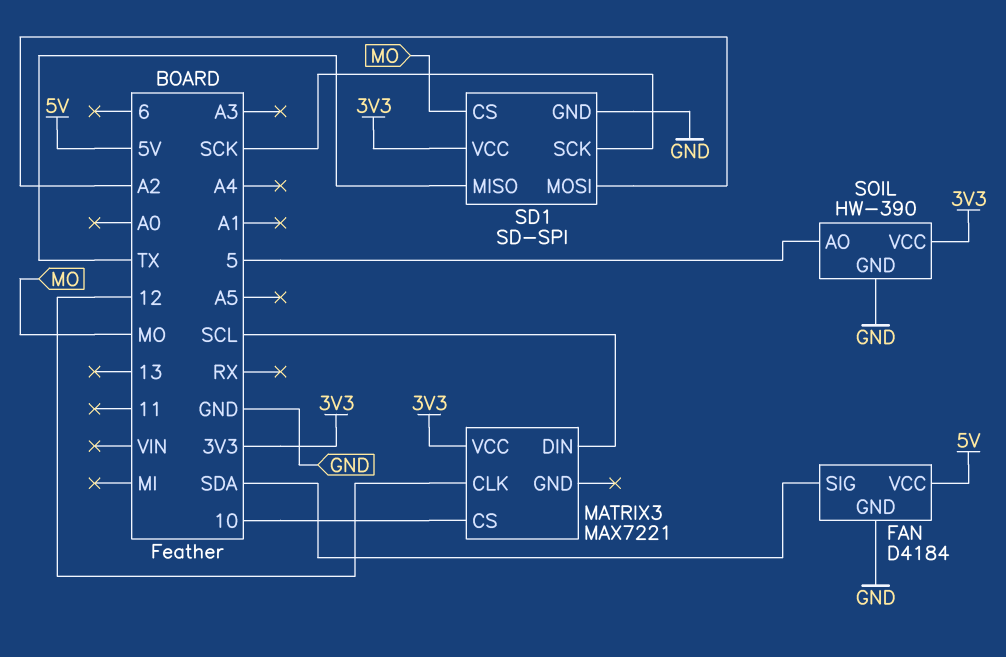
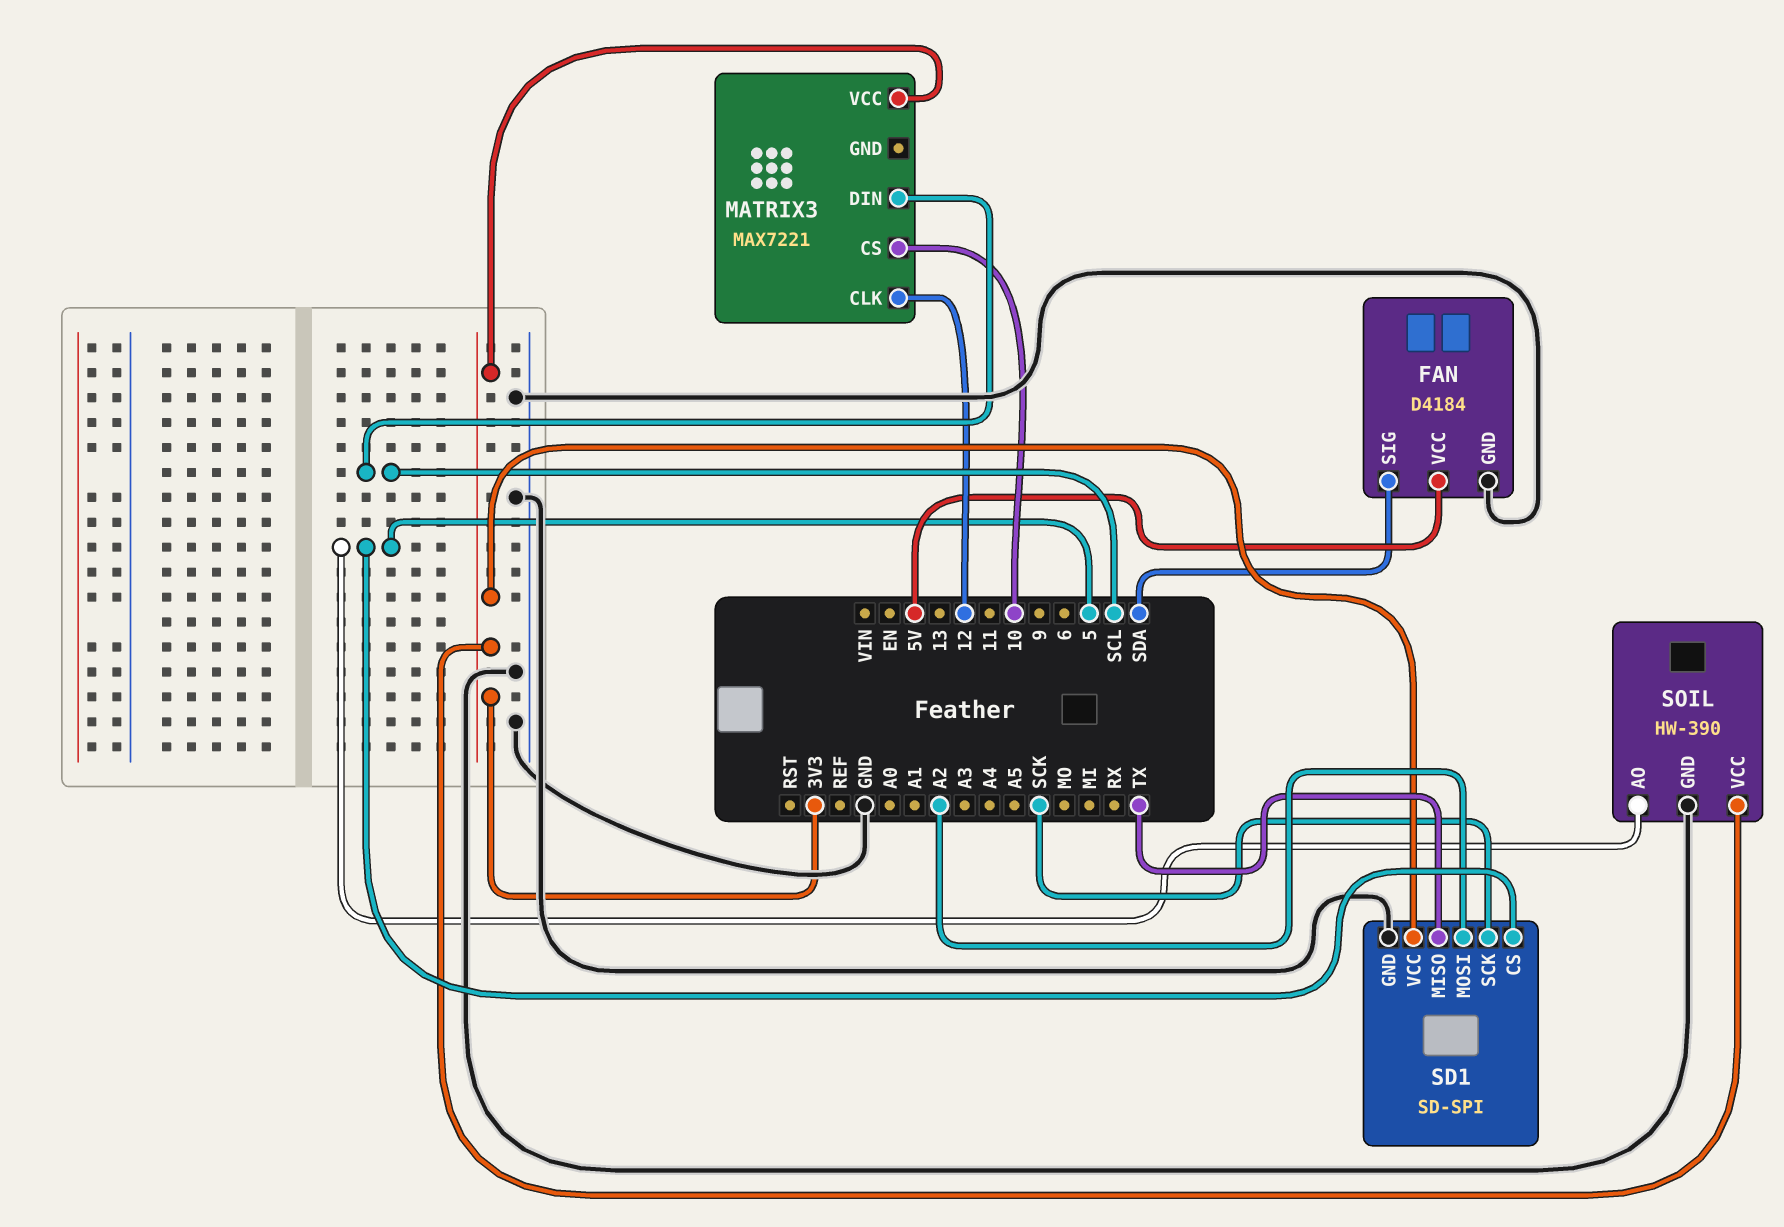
SD1 pin CS: MO -> 5

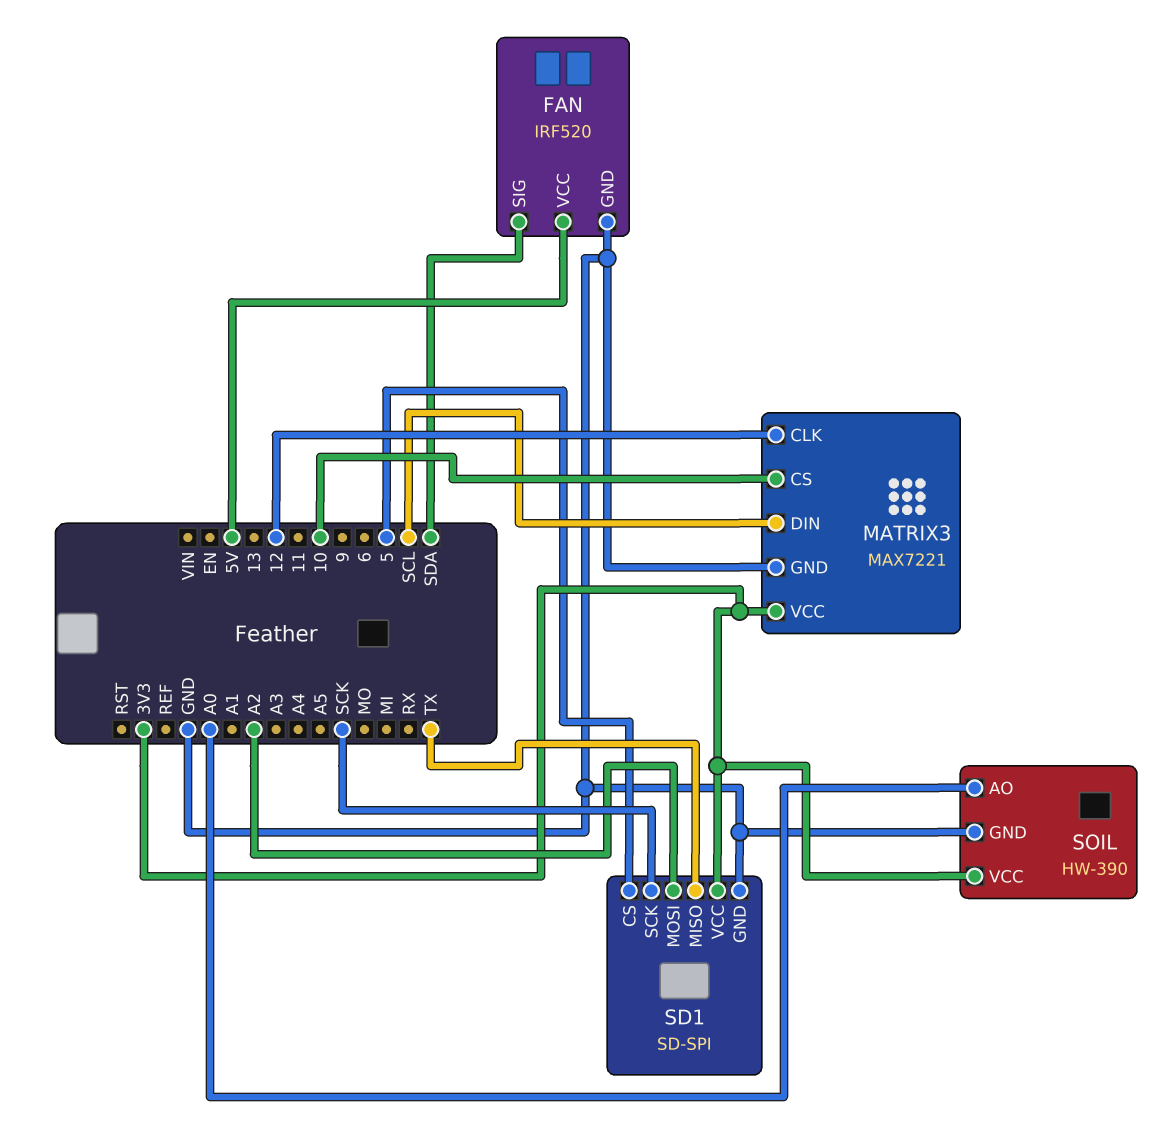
FAN: D4184 -> IRF520
MATRIX3 pin GND: none -> GND
SOIL pin AO: 5 -> A0

